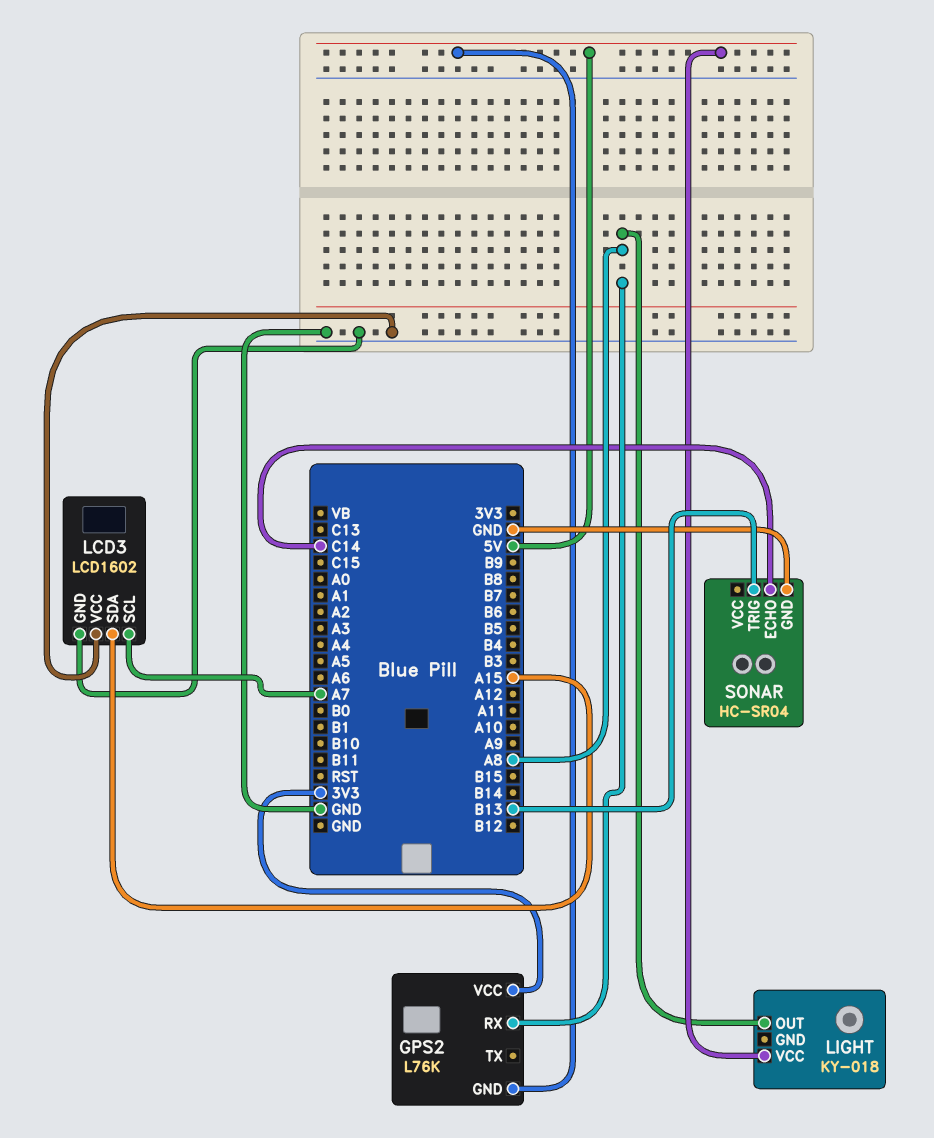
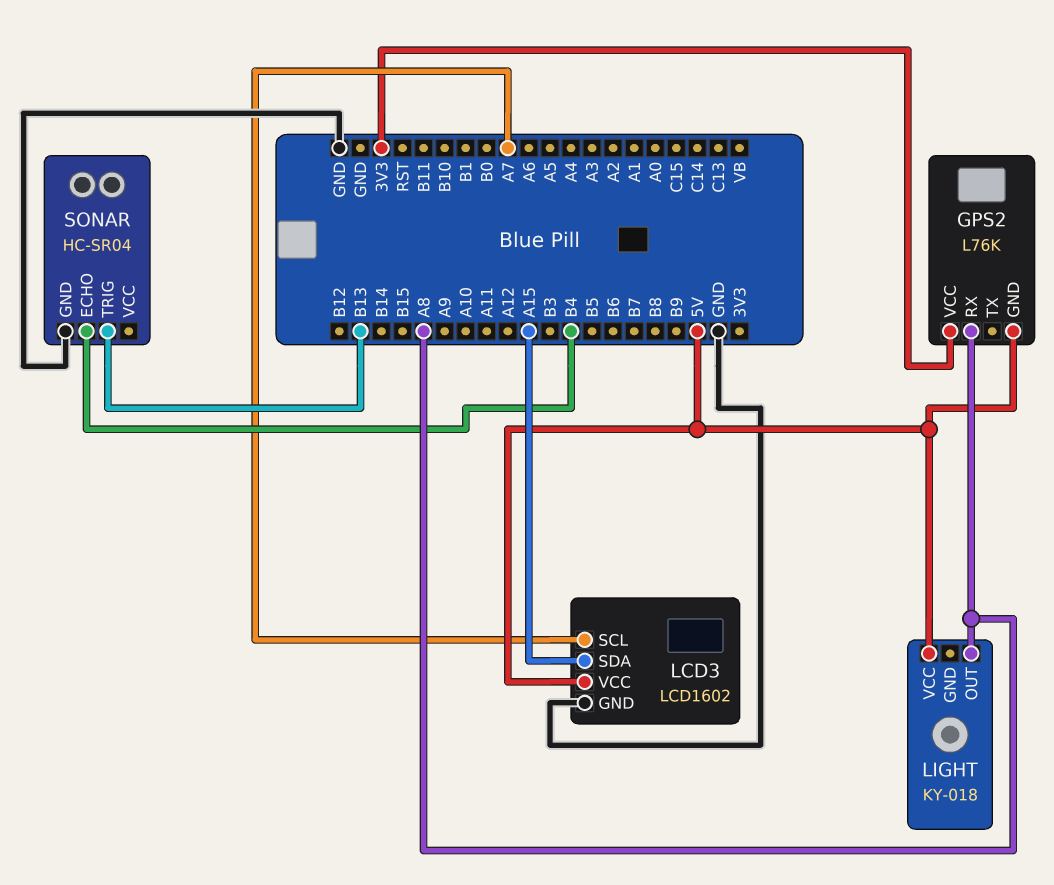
LCD3 pin VCC: GND -> 5V
SONAR pin ECHO: C14 -> B4

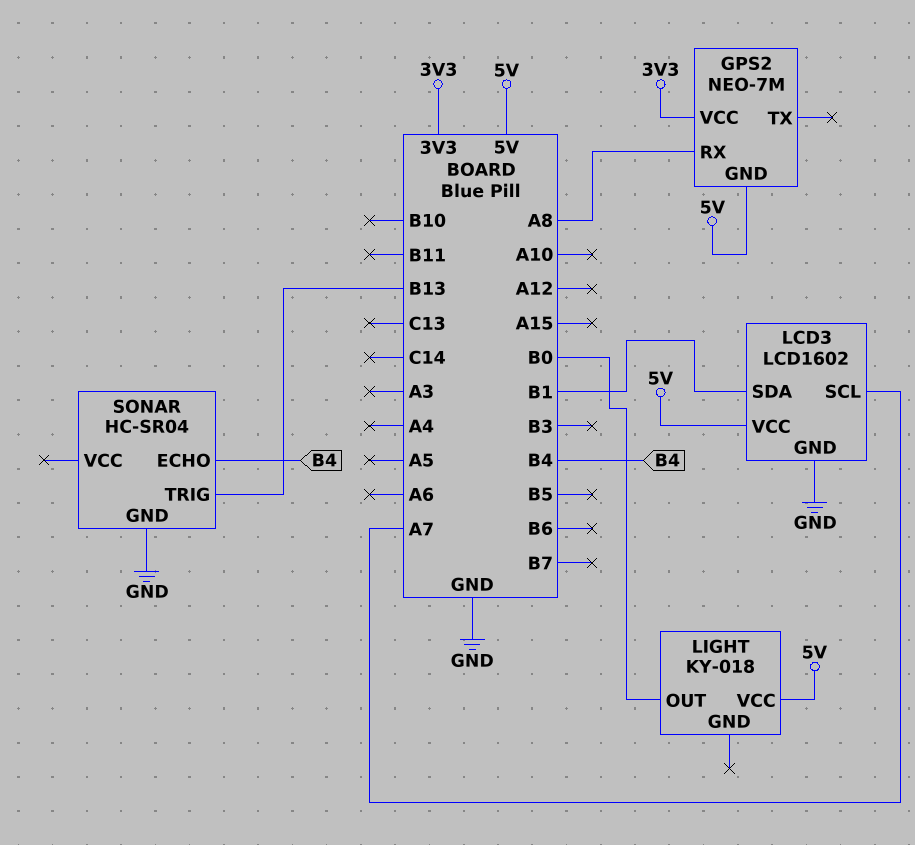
GPS2: L76K -> NEO-7M
LCD3 pin SDA: A15 -> B1
LIGHT pin OUT: A8 -> B0

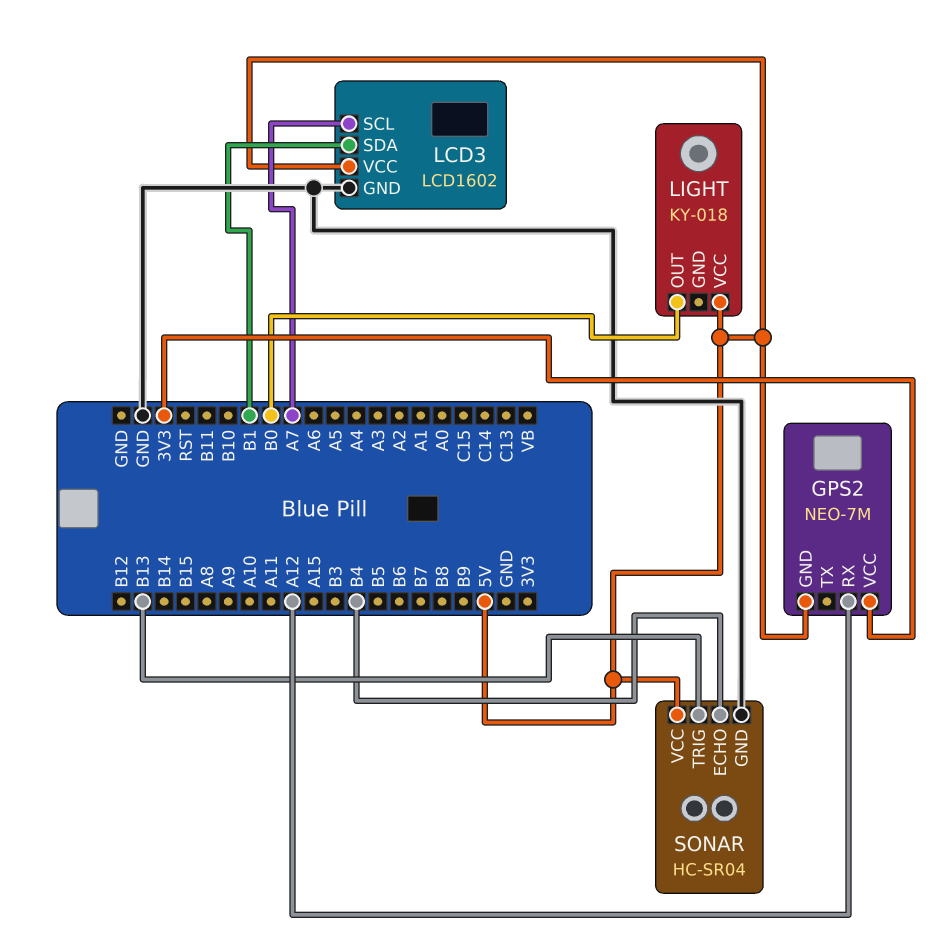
GPS2 pin RX: A8 -> A12
SONAR pin VCC: none -> 5V

